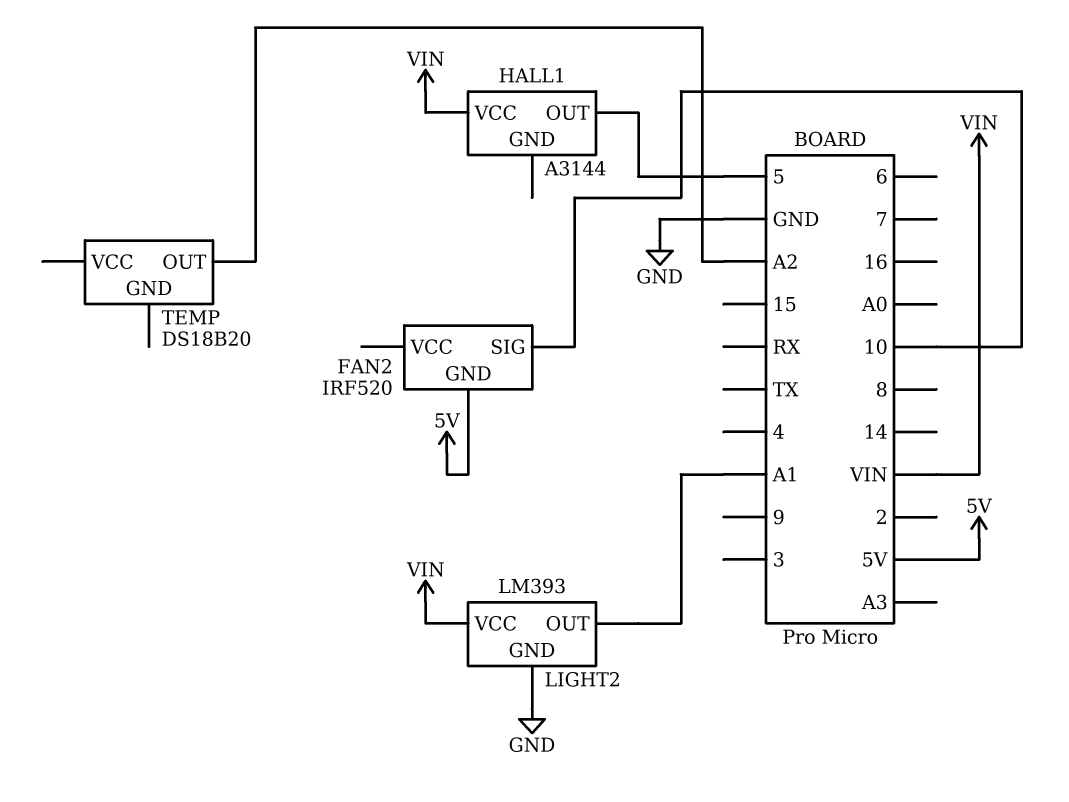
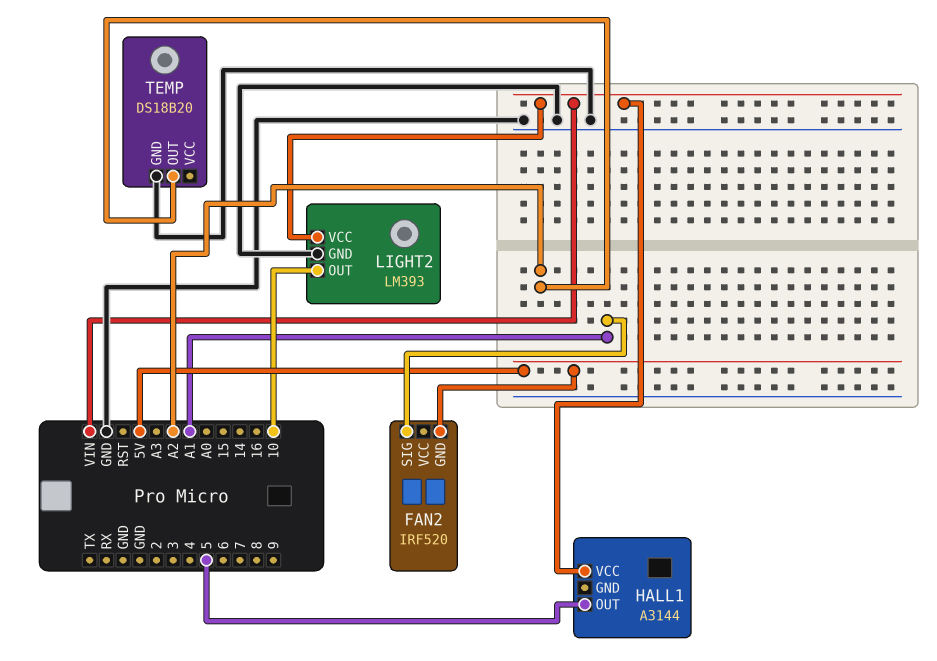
FAN2 pin SIG: 10 -> A1
LIGHT2 pin OUT: A1 -> 10
TEMP pin GND: none -> GND

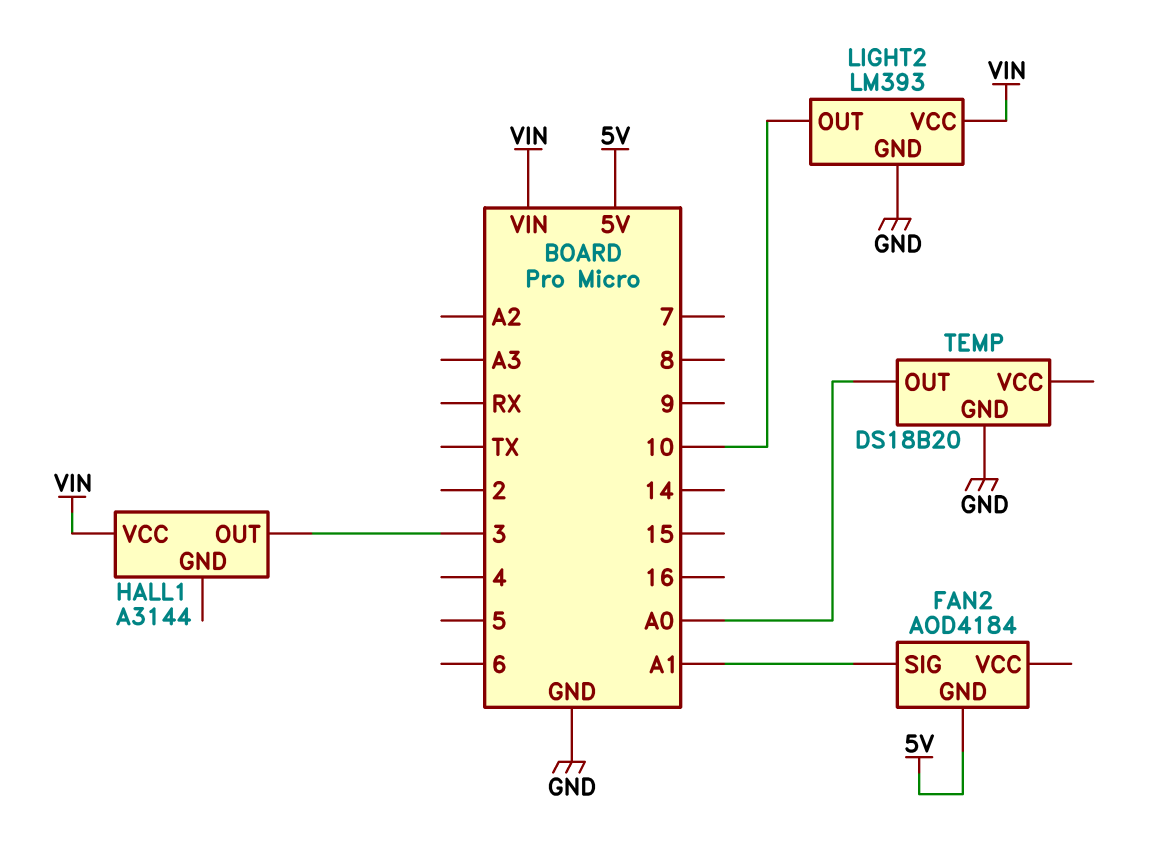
FAN2: IRF520 -> AOD4184
HALL1 pin OUT: 5 -> 3
TEMP pin OUT: A2 -> A0

